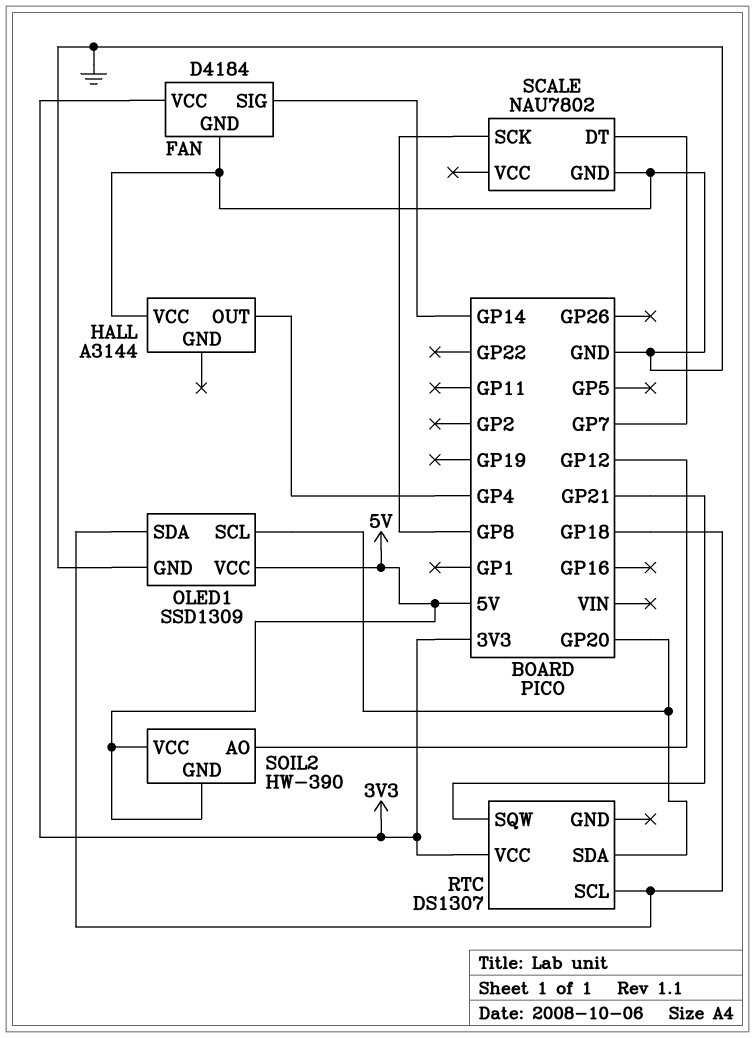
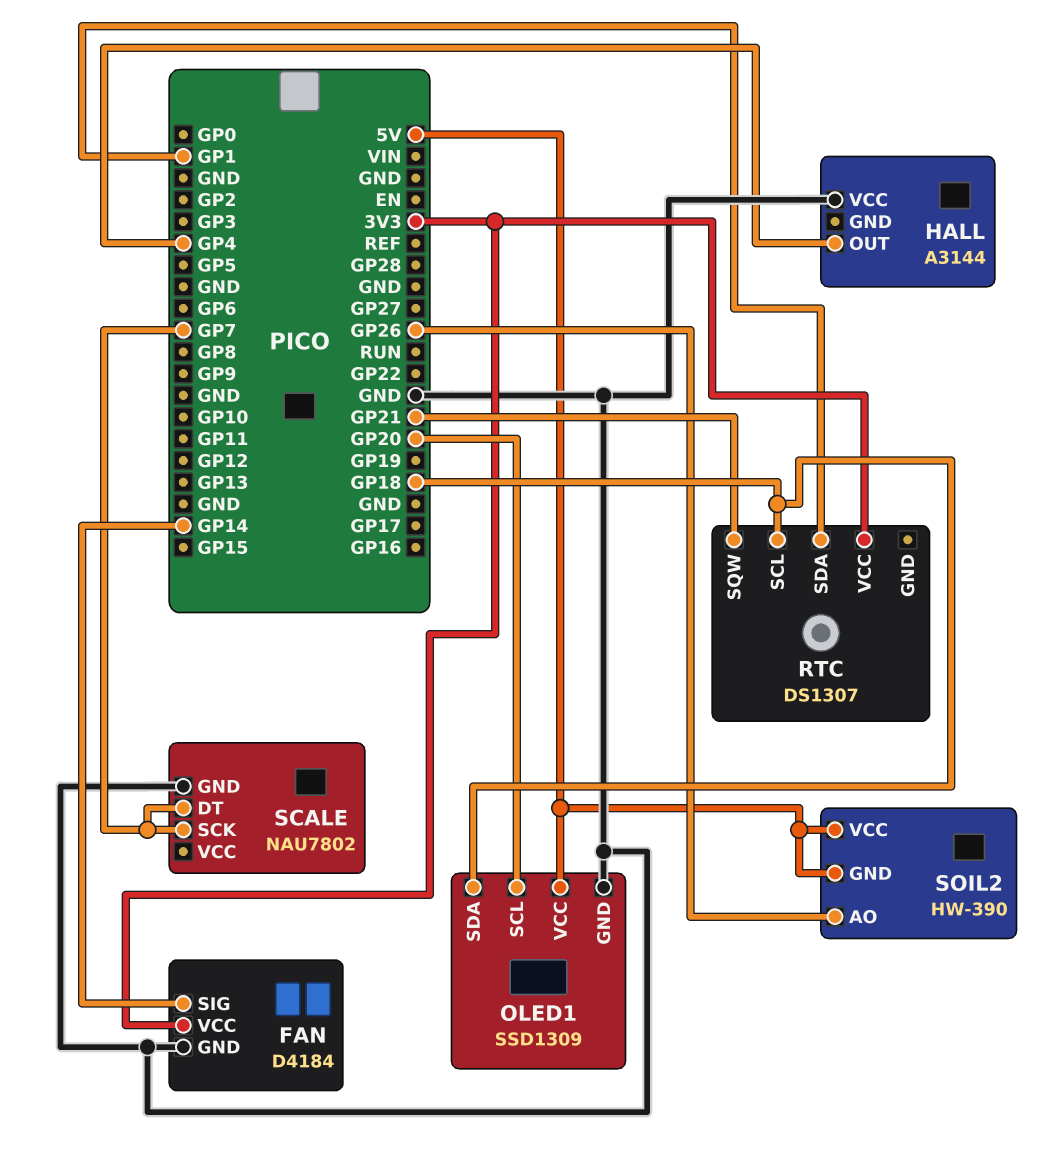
RTC pin SDA: GP20 -> GP1
SCALE pin SCK: GP8 -> GP7
SOIL2 pin AO: GP12 -> GP26

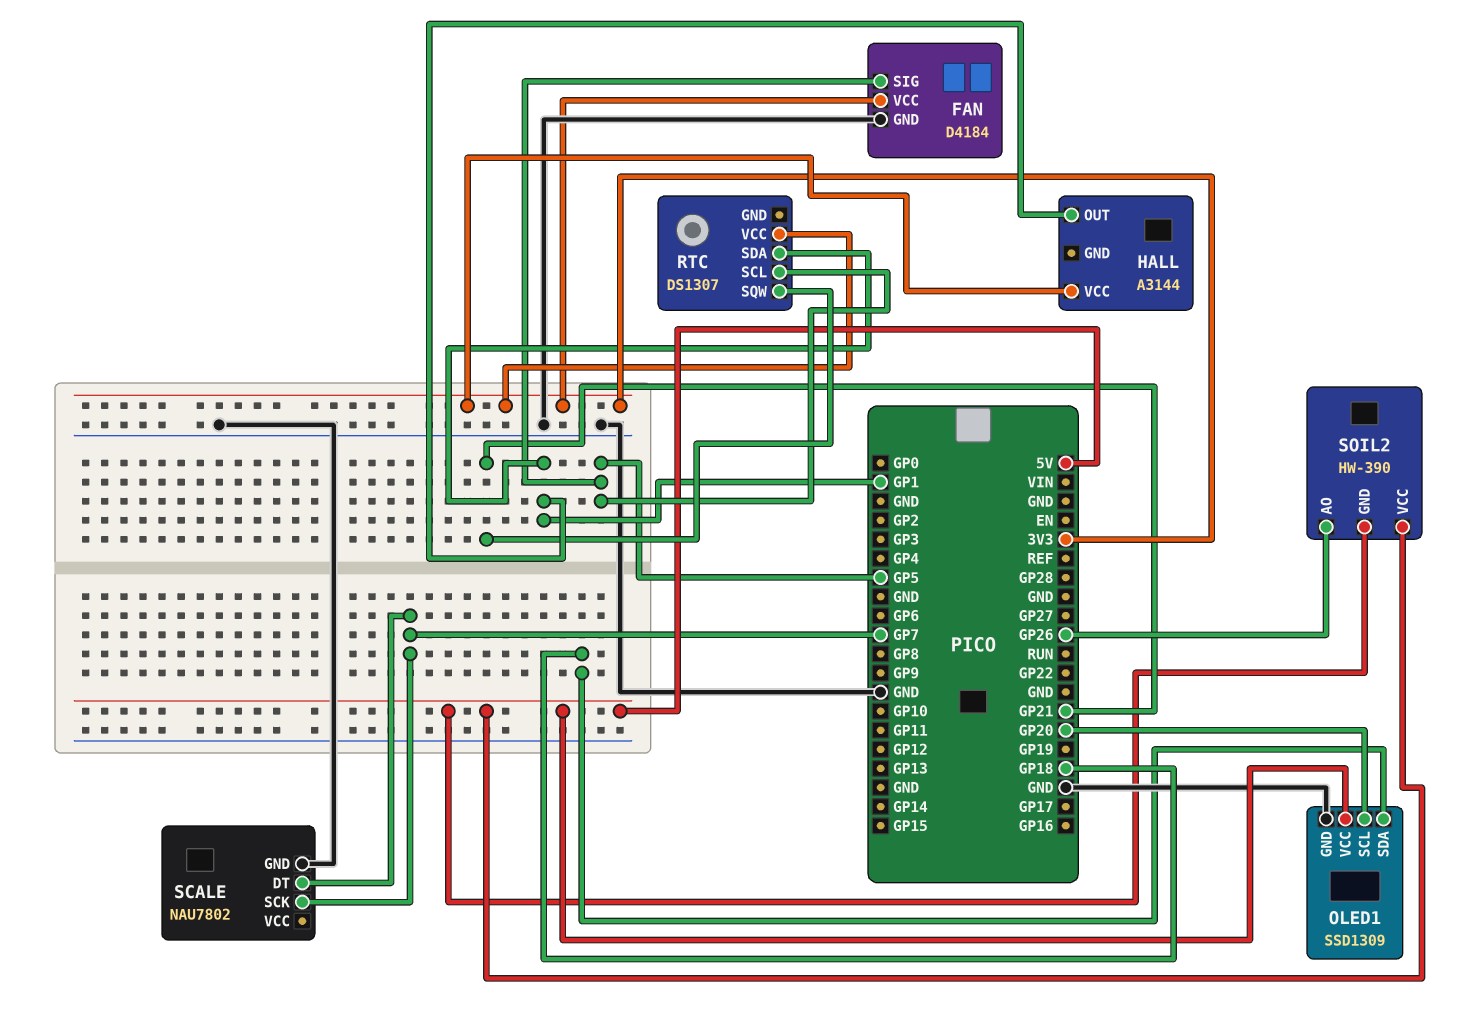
FAN pin SIG: GP14 -> GP5
HALL pin OUT: GP4 -> GP1
HALL pin VCC: GND -> 3V3
RTC pin SCL: GP18 -> GP5

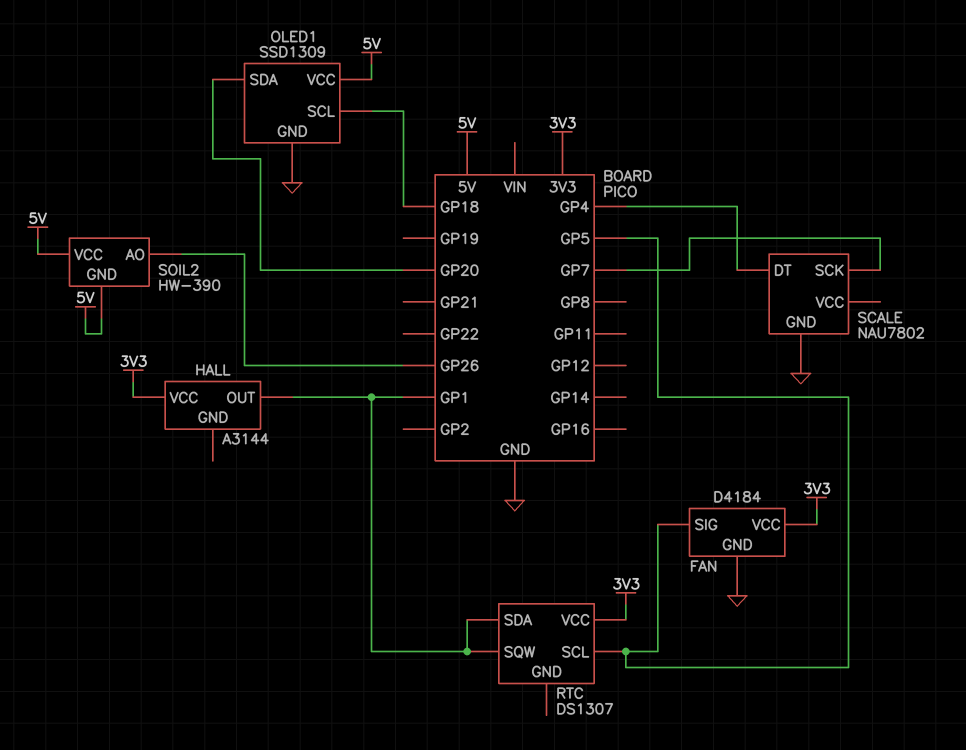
OLED1 pin SCL: GP20 -> GP18
OLED1 pin SDA: GP18 -> GP20
RTC pin SQW: GP21 -> GP1
SCALE pin DT: GP7 -> GP4

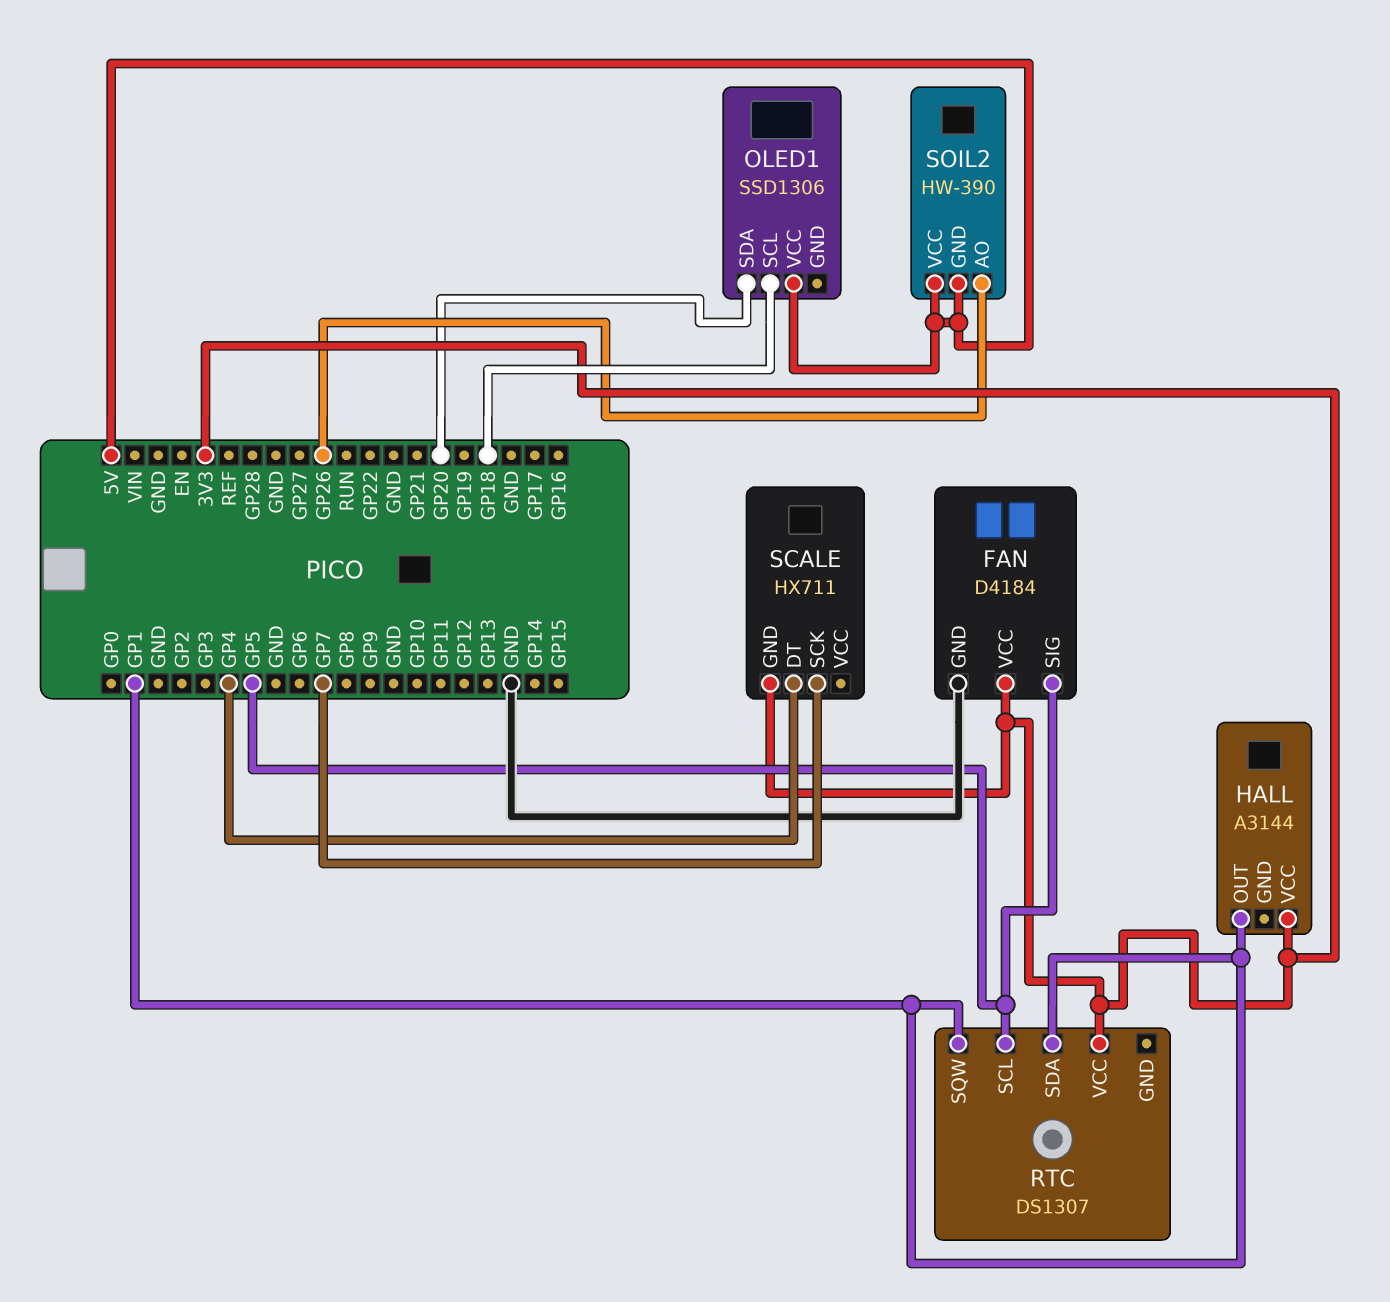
OLED1: SSD1309 -> SSD1306
OLED1 pin GND: GND -> none
SCALE: NAU7802 -> HX711
SCALE pin GND: GND -> 3V3

